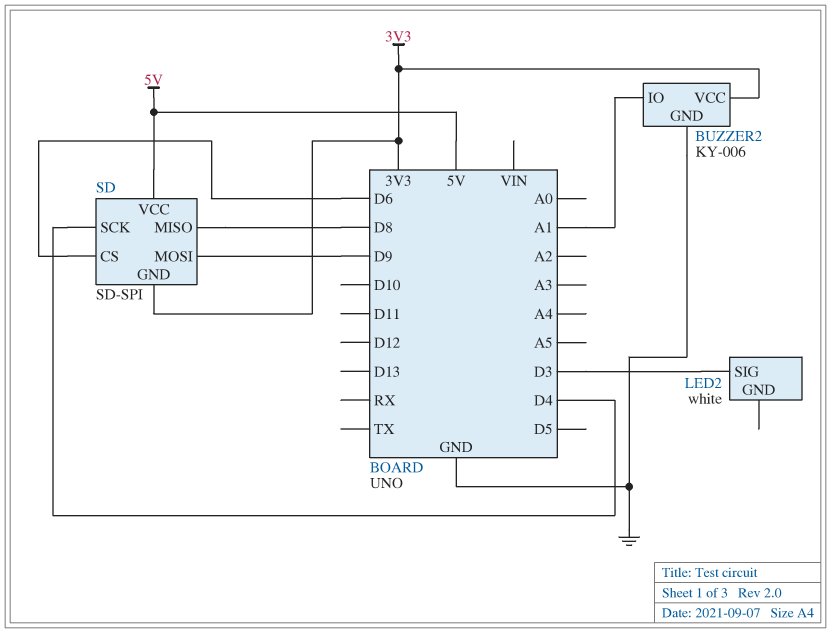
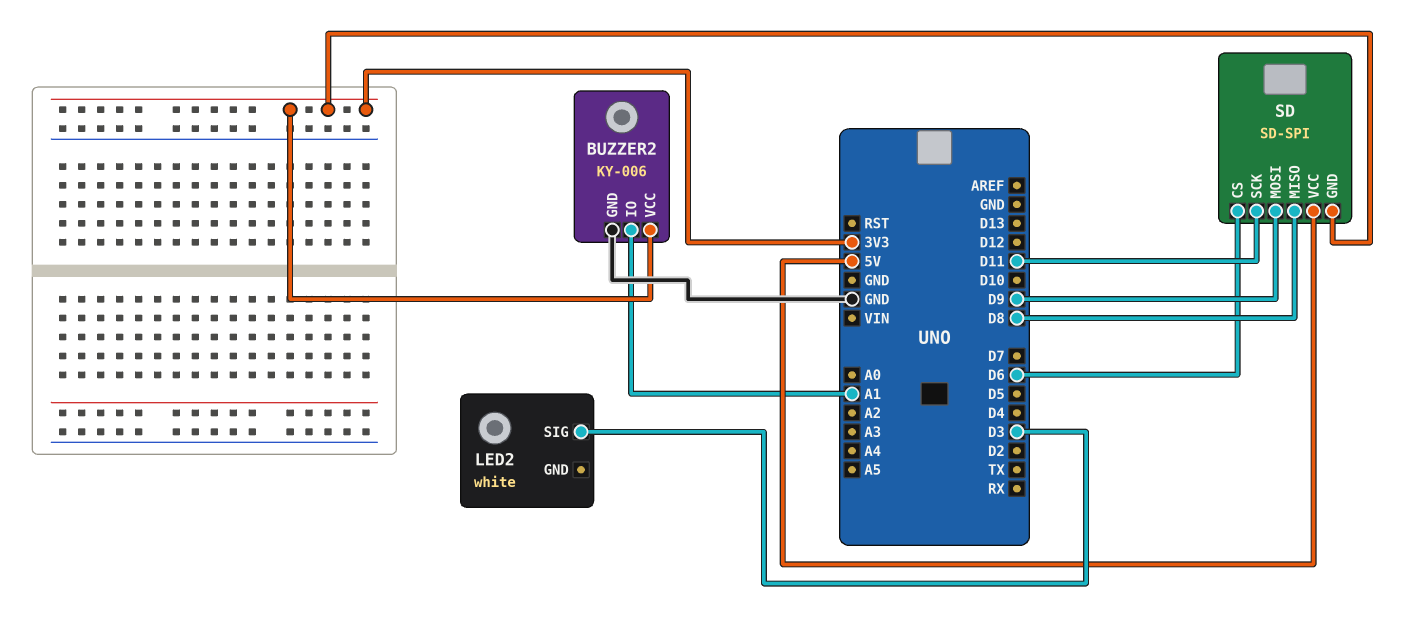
SD pin SCK: D4 -> D11

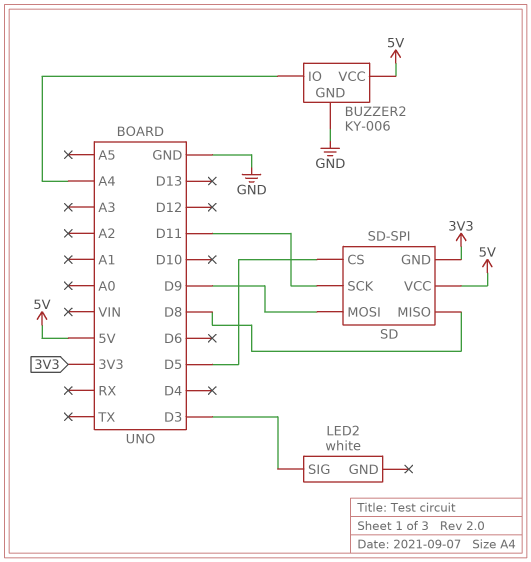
BUZZER2 pin IO: A1 -> A4
BUZZER2 pin VCC: 3V3 -> 5V
SD pin CS: D6 -> D5

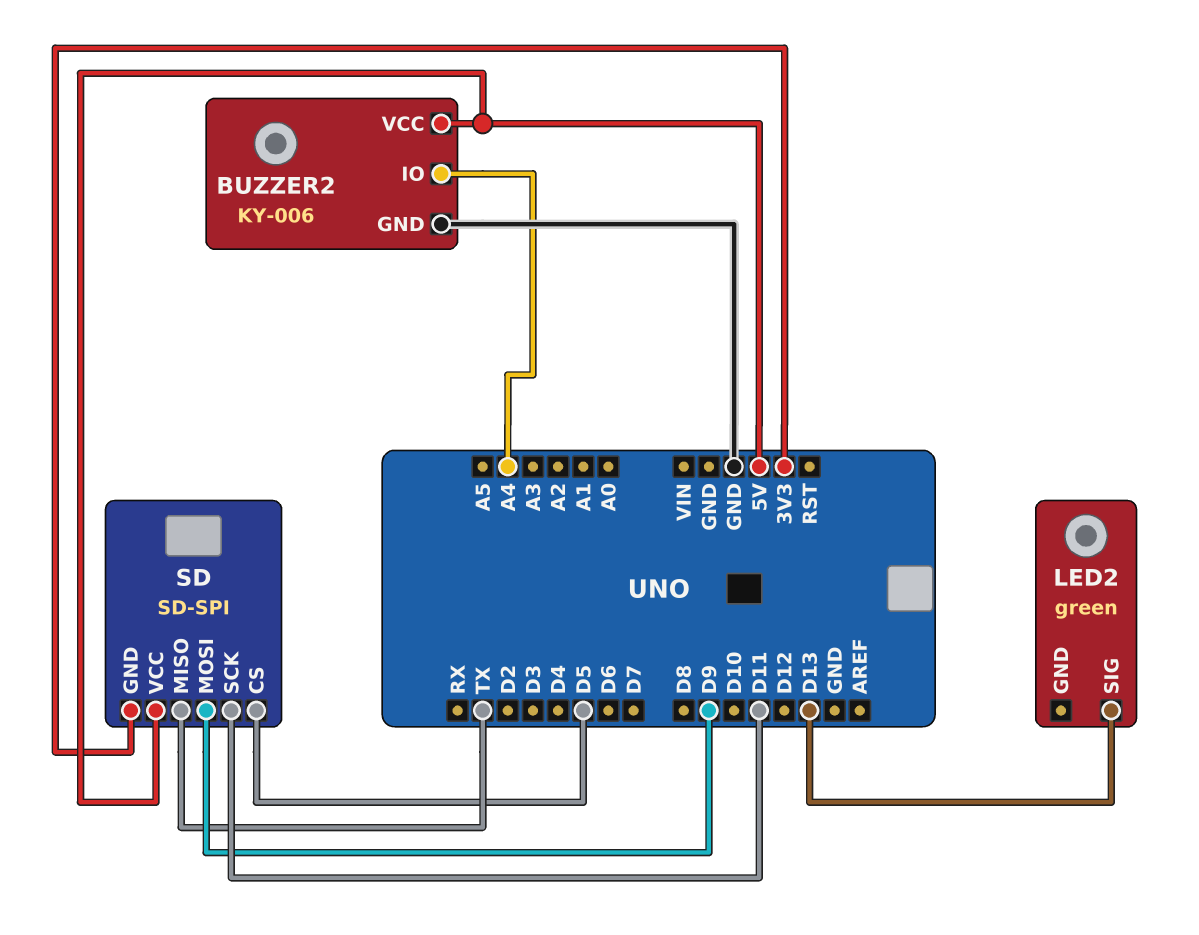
LED2: white -> green
LED2 pin SIG: D3 -> D13
SD pin MISO: D8 -> TX

